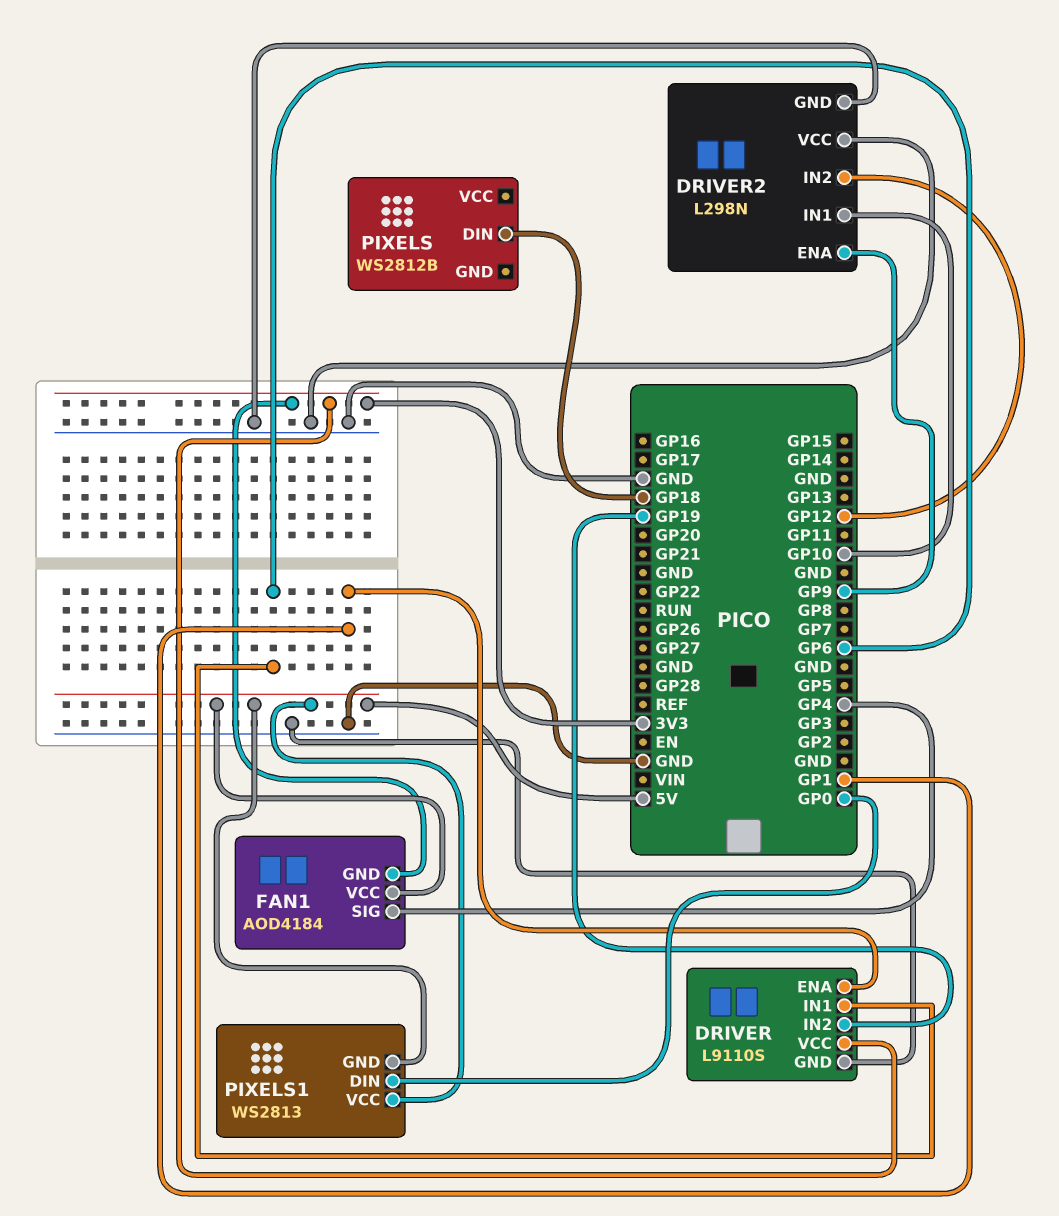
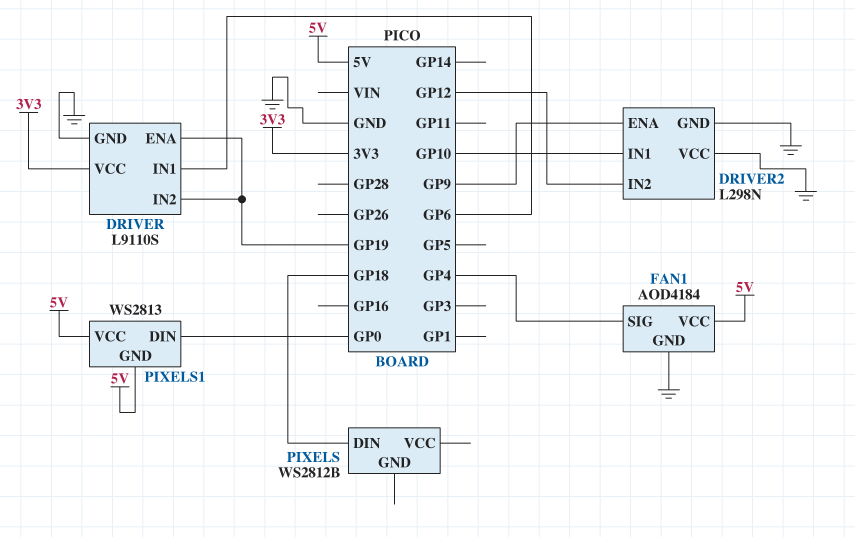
DRIVER pin ENA: GP1 -> GP19
FAN1 pin GND: 3V3 -> GND

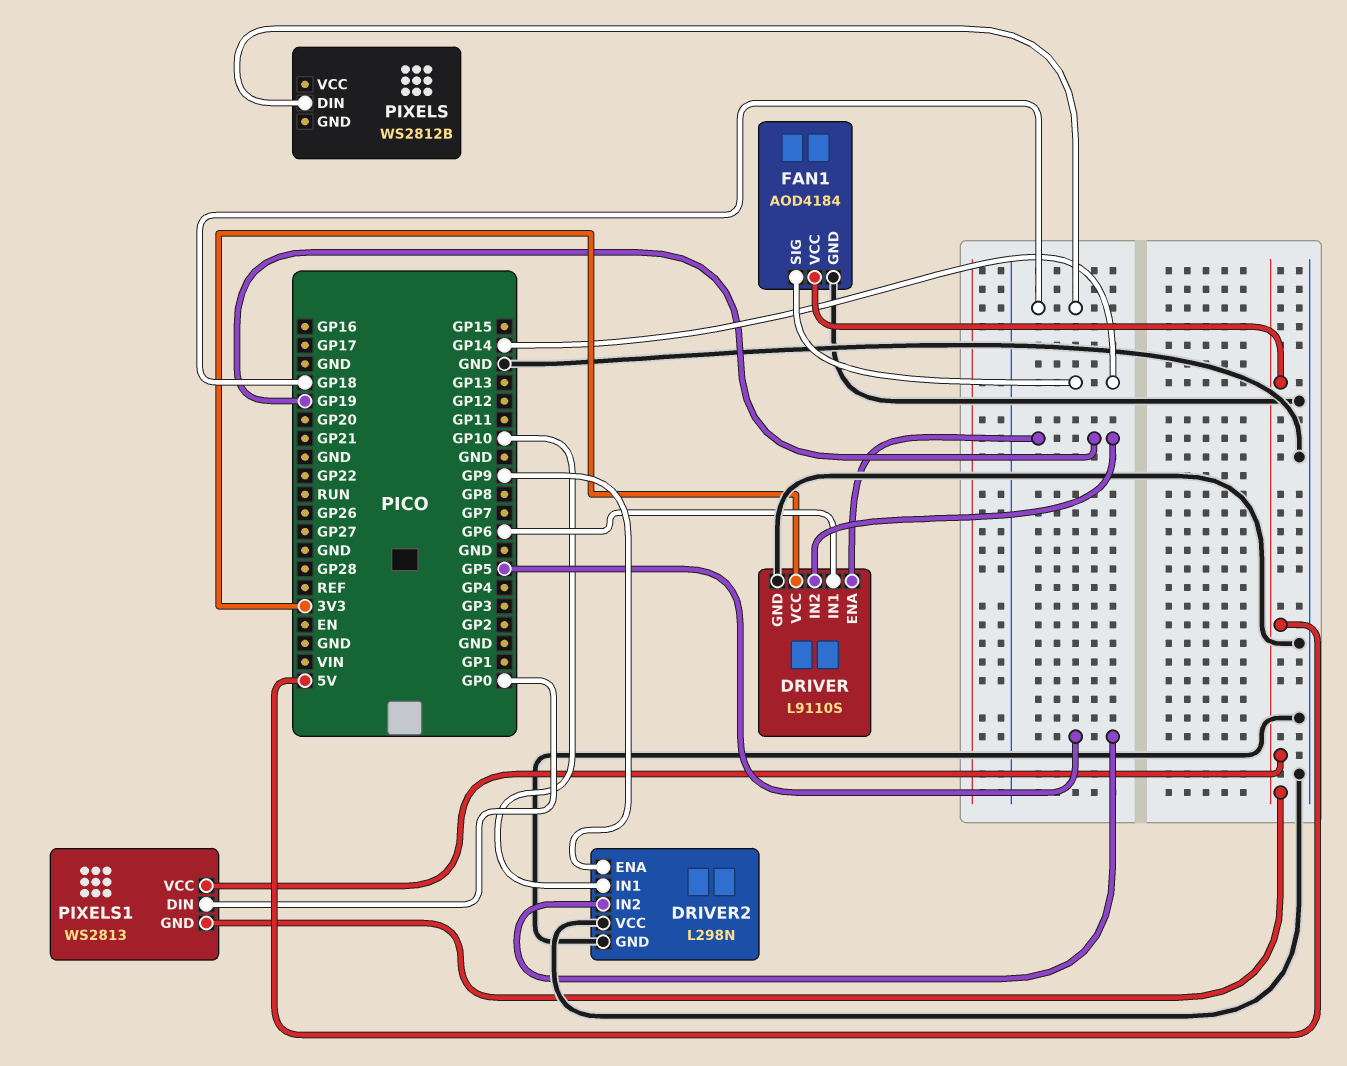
DRIVER2 pin IN2: GP12 -> GP5
FAN1 pin SIG: GP4 -> GP14

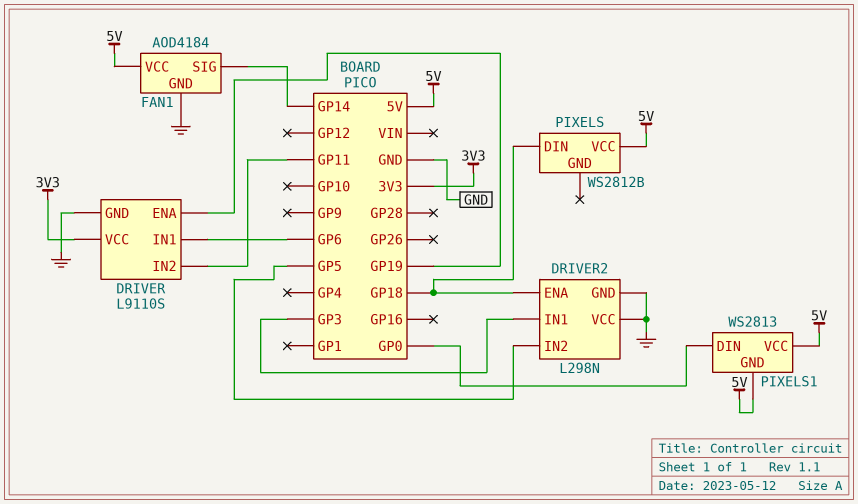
DRIVER pin IN2: GP19 -> GP11
DRIVER2 pin ENA: GP9 -> GP18
DRIVER2 pin IN1: GP10 -> GP3
PIXELS pin VCC: none -> 5V

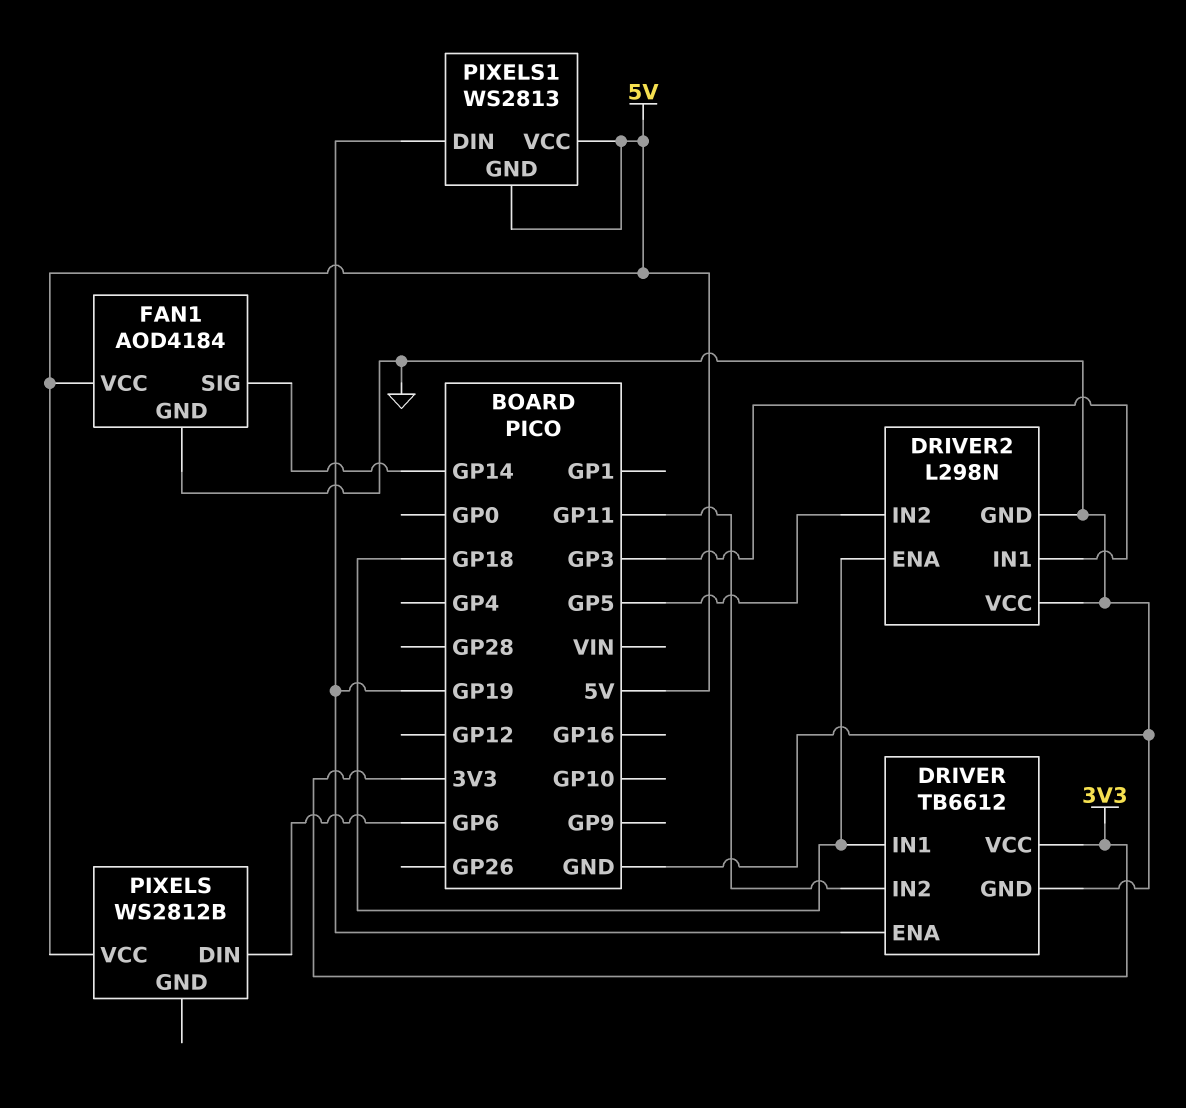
DRIVER: L9110S -> TB6612
DRIVER pin IN1: GP6 -> GP18
PIXELS pin DIN: GP18 -> GP6
PIXELS1 pin DIN: GP0 -> GP19

